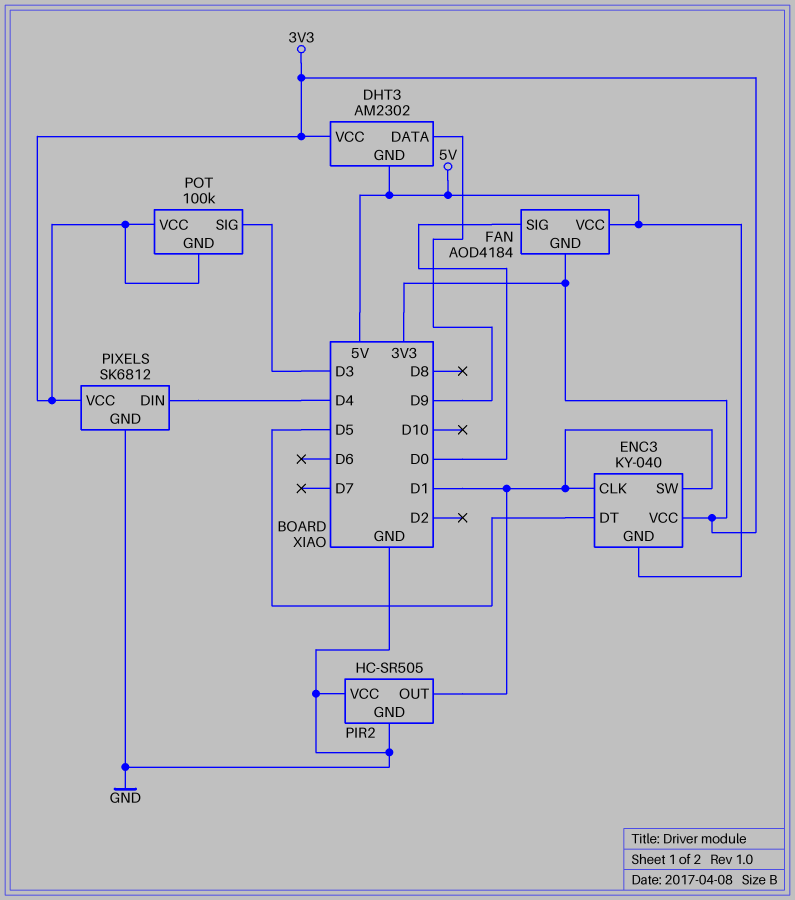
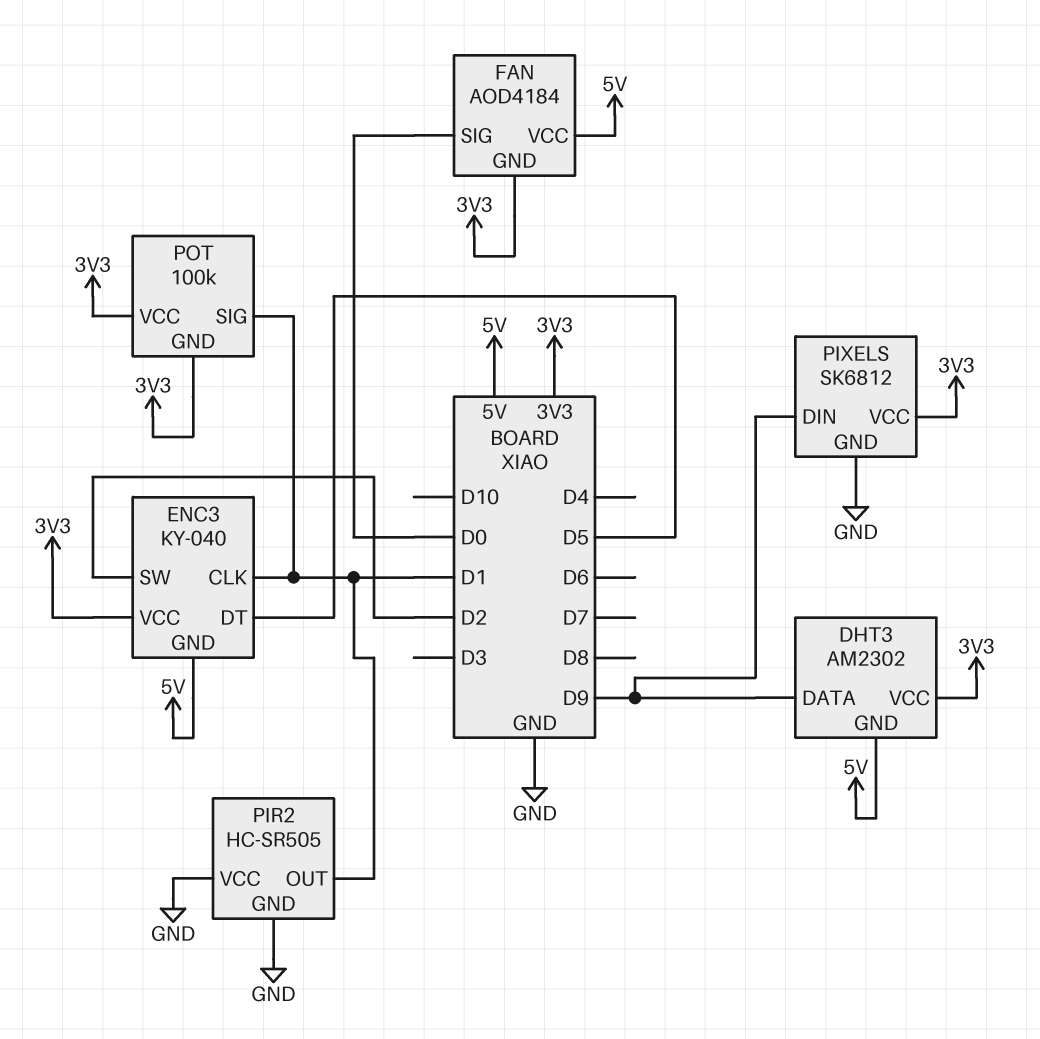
ENC3 pin SW: D1 -> D2
PIXELS pin DIN: D4 -> D9
POT pin SIG: D3 -> D1

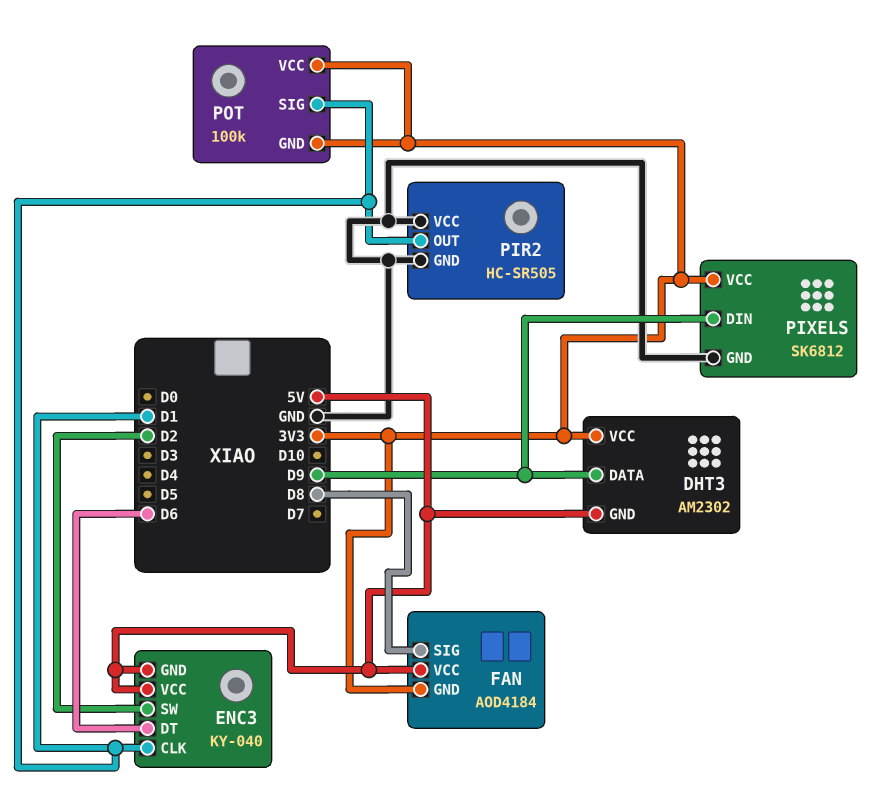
ENC3 pin DT: D5 -> D6
ENC3 pin VCC: 3V3 -> 5V
FAN pin SIG: D0 -> D8

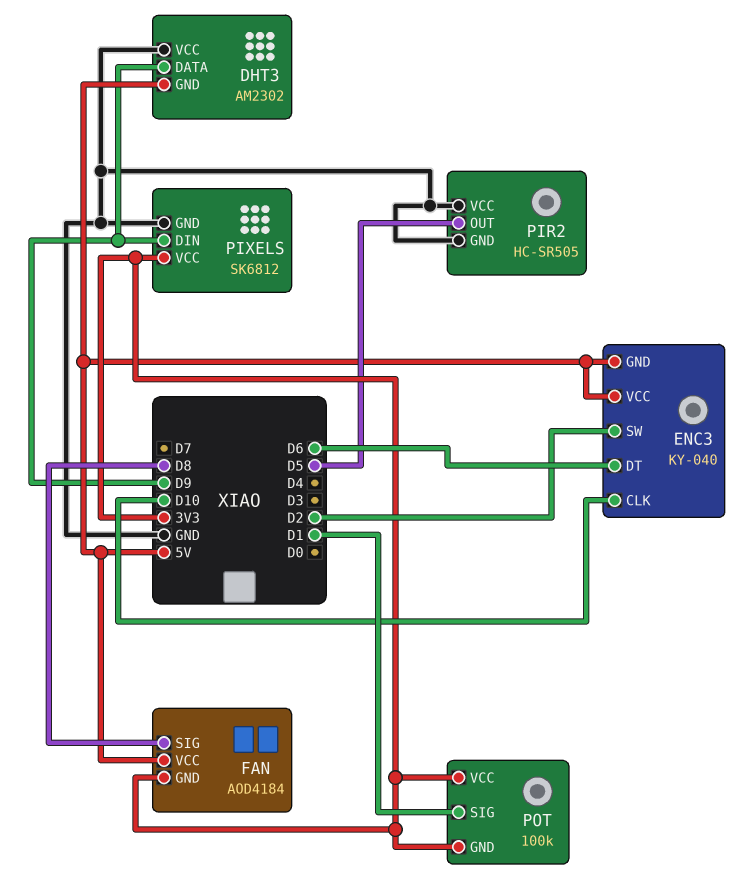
DHT3 pin VCC: 3V3 -> GND
ENC3 pin CLK: D1 -> D10
PIR2 pin OUT: D1 -> D5

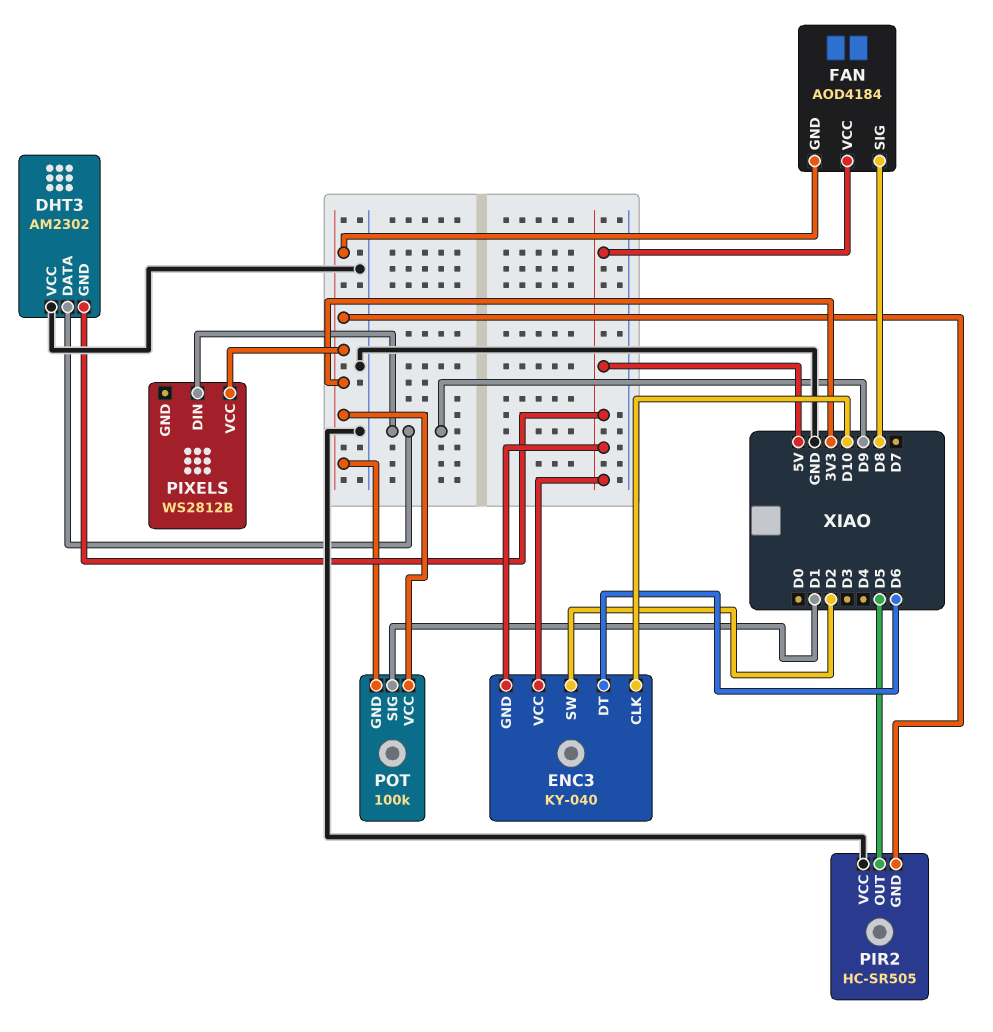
PIR2 pin GND: GND -> 3V3
PIXELS: SK6812 -> WS2812B
PIXELS pin GND: GND -> none

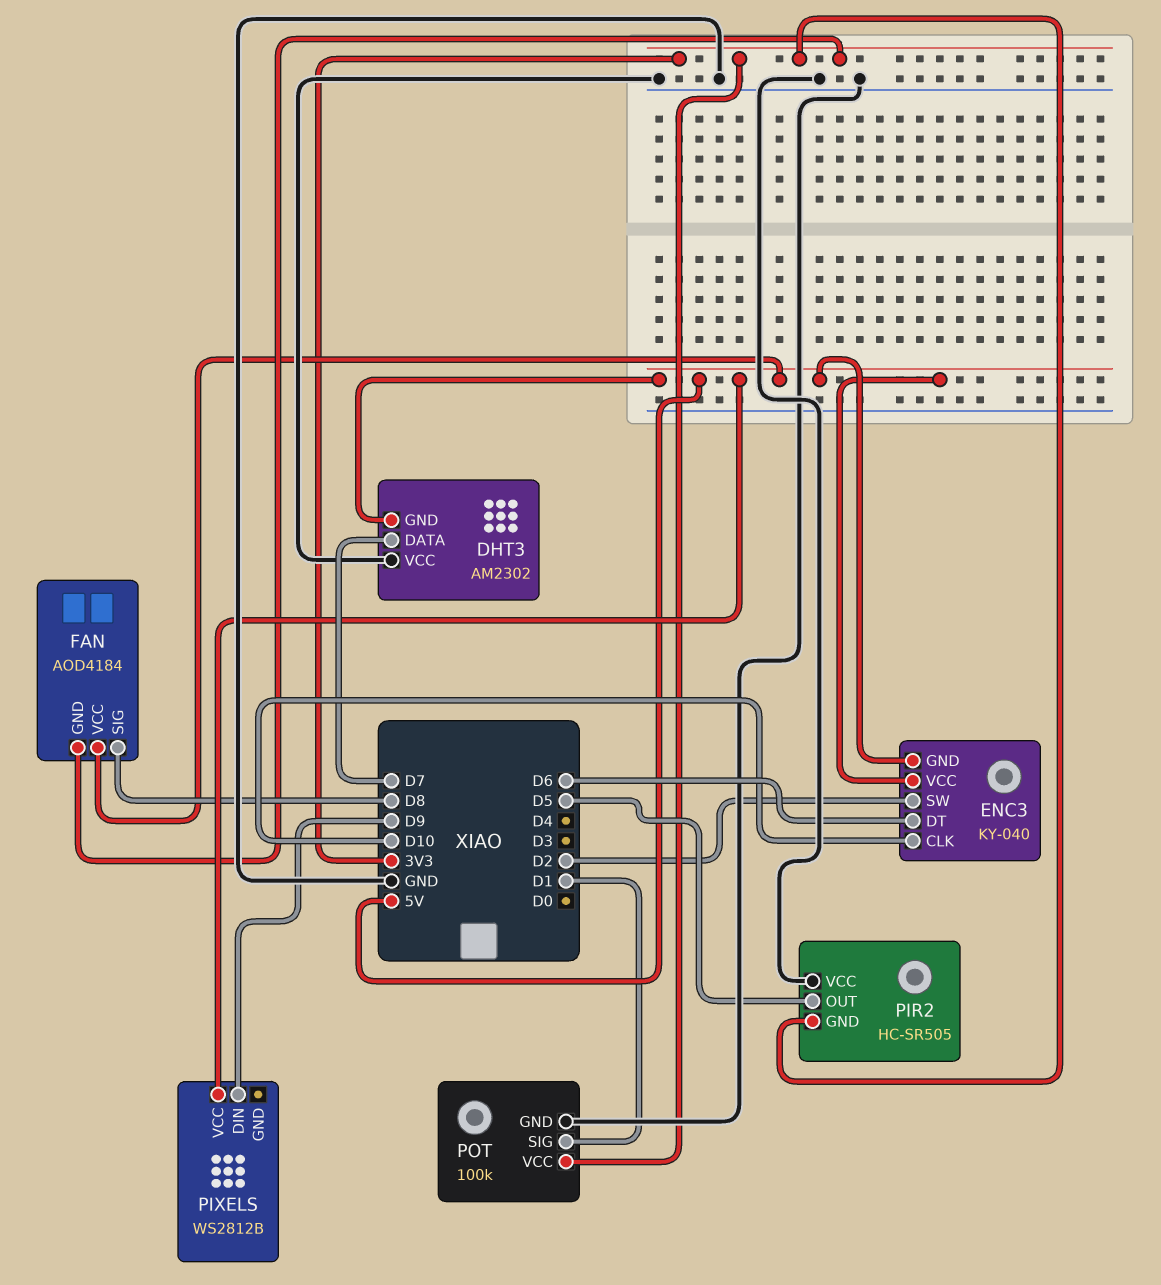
DHT3 pin DATA: D9 -> D7
PIXELS pin VCC: 3V3 -> 5V
POT pin GND: 3V3 -> GND

